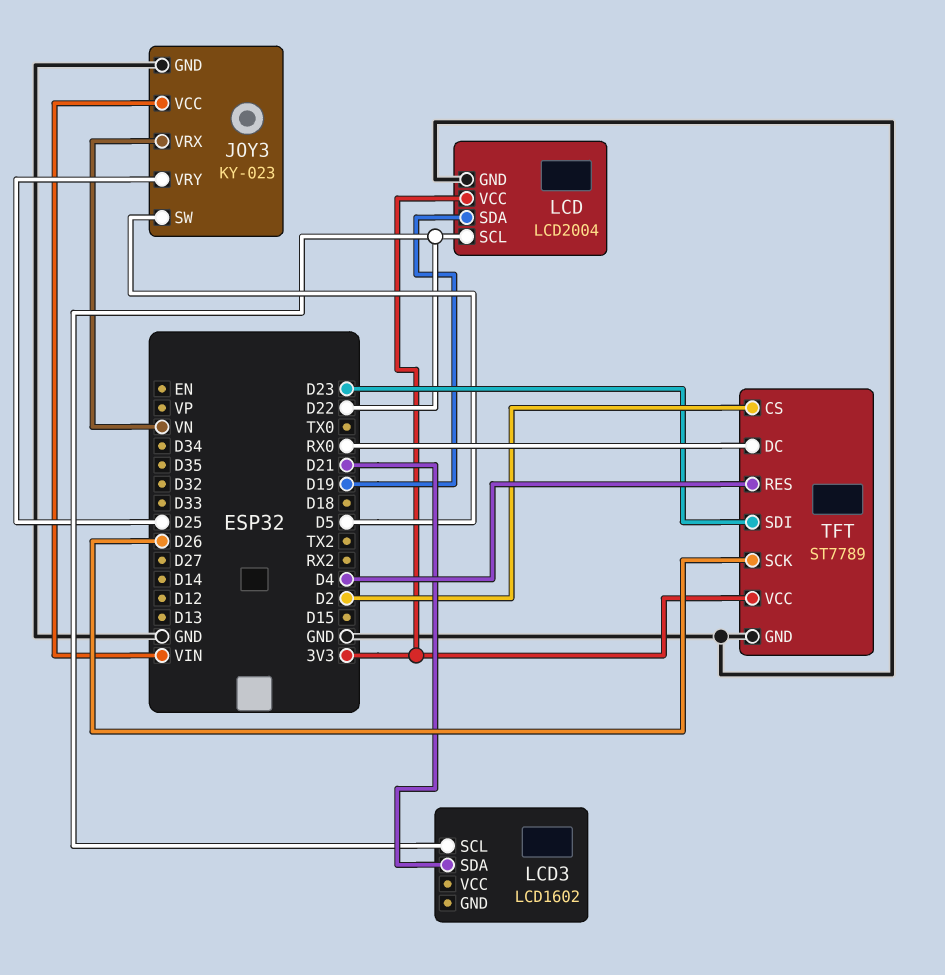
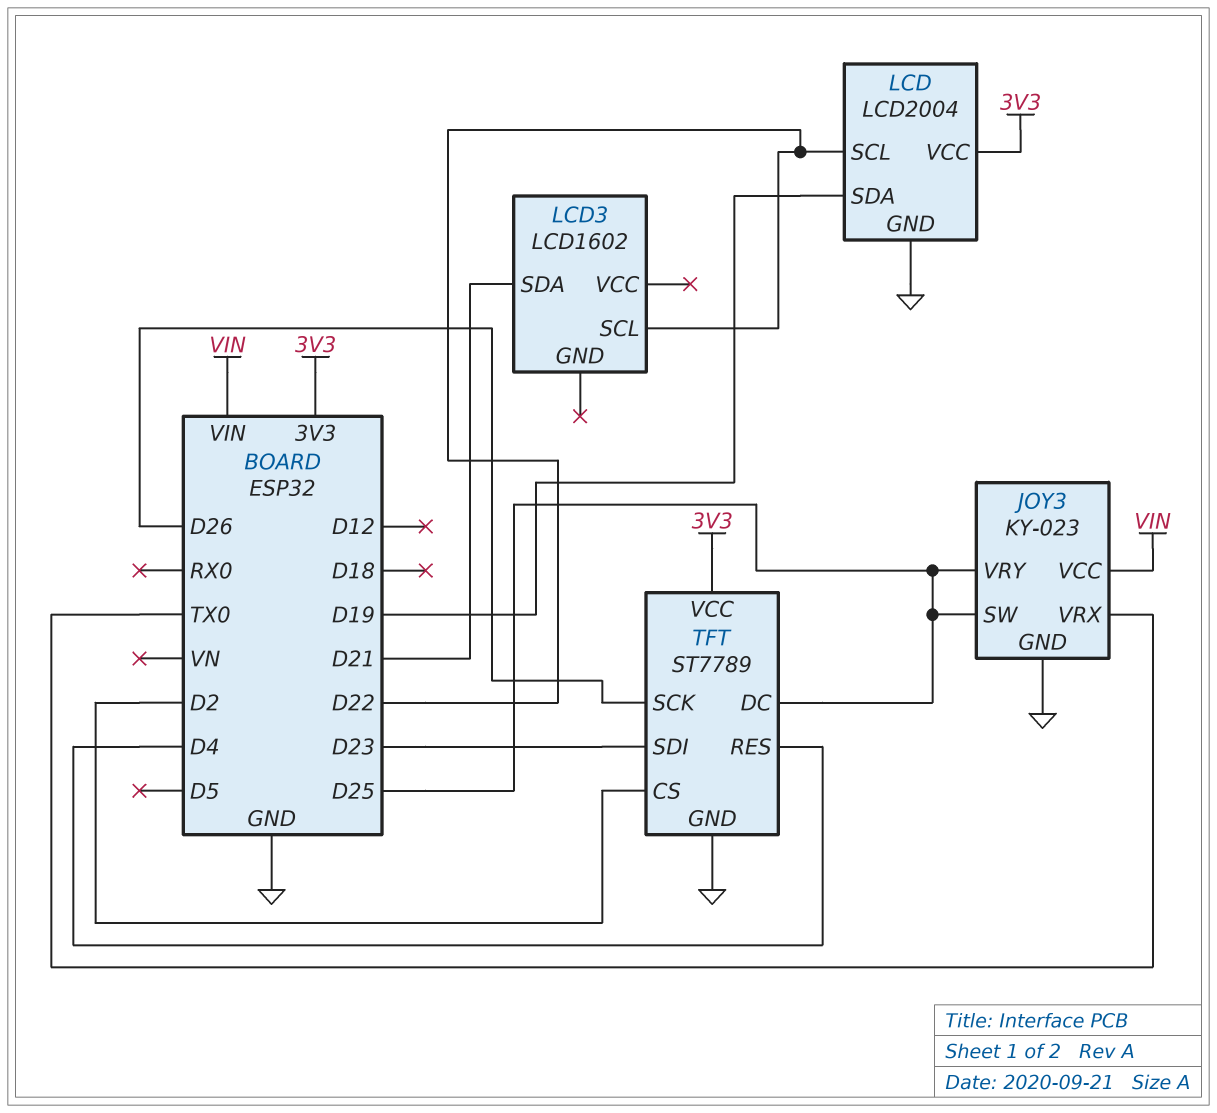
JOY3 pin SW: D5 -> D25
JOY3 pin VRX: VN -> TX0
TFT pin DC: RX0 -> D25

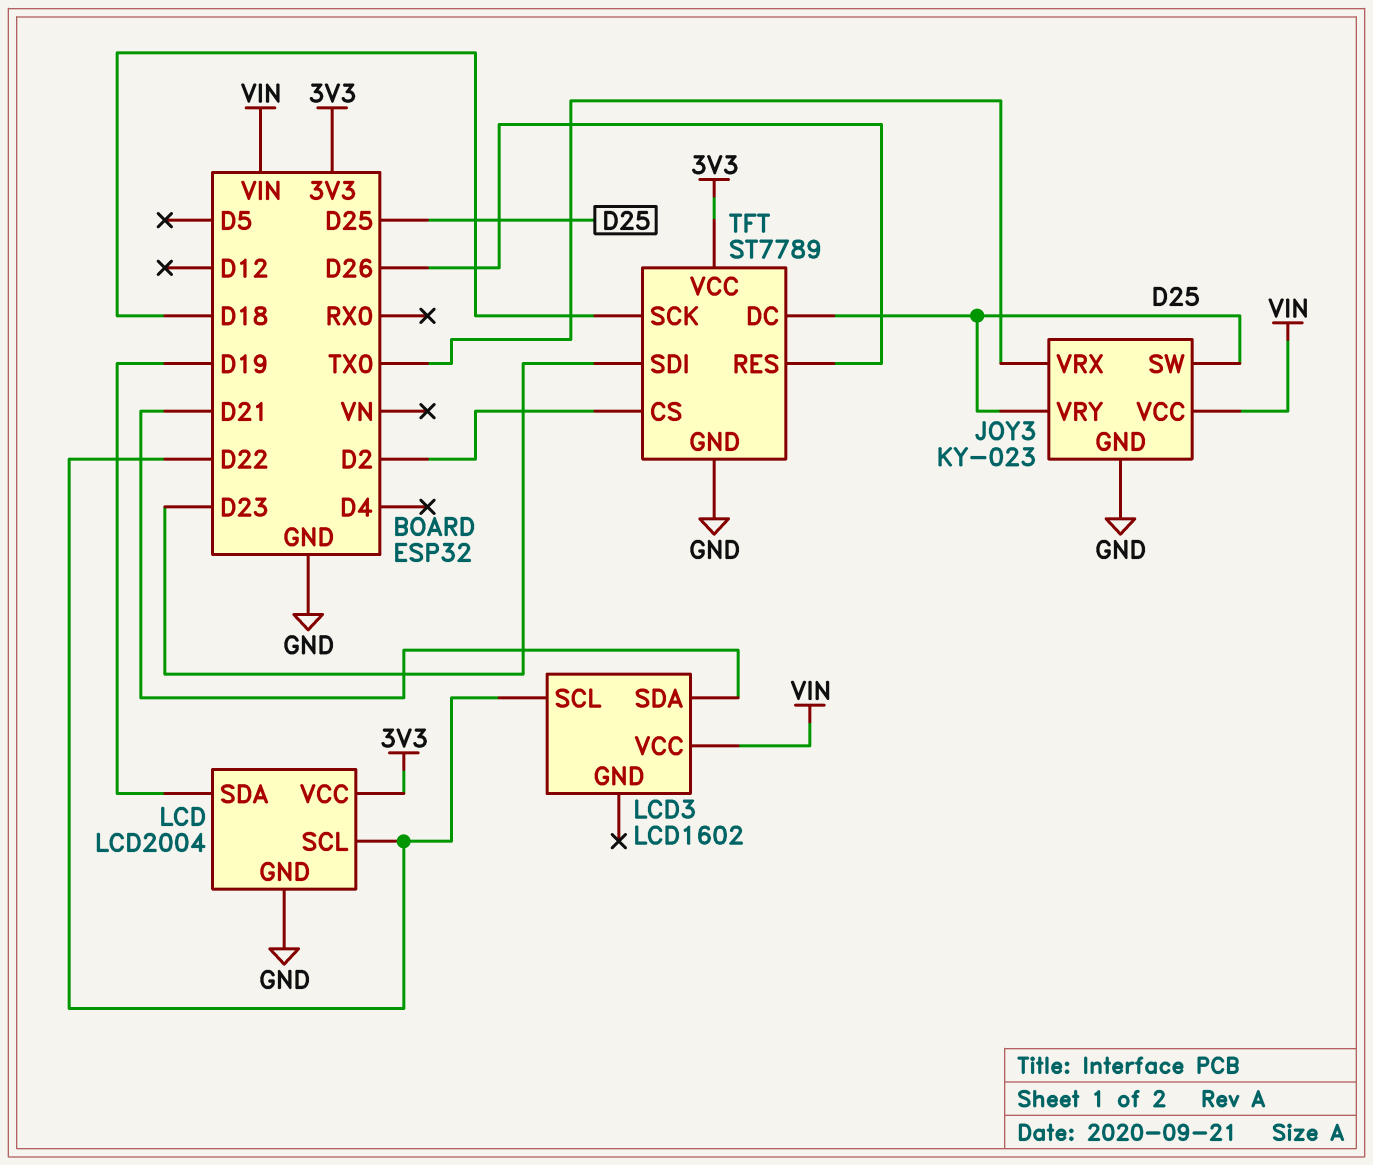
LCD3 pin VCC: none -> VIN
TFT pin RES: D4 -> D26
TFT pin SCK: D26 -> D18

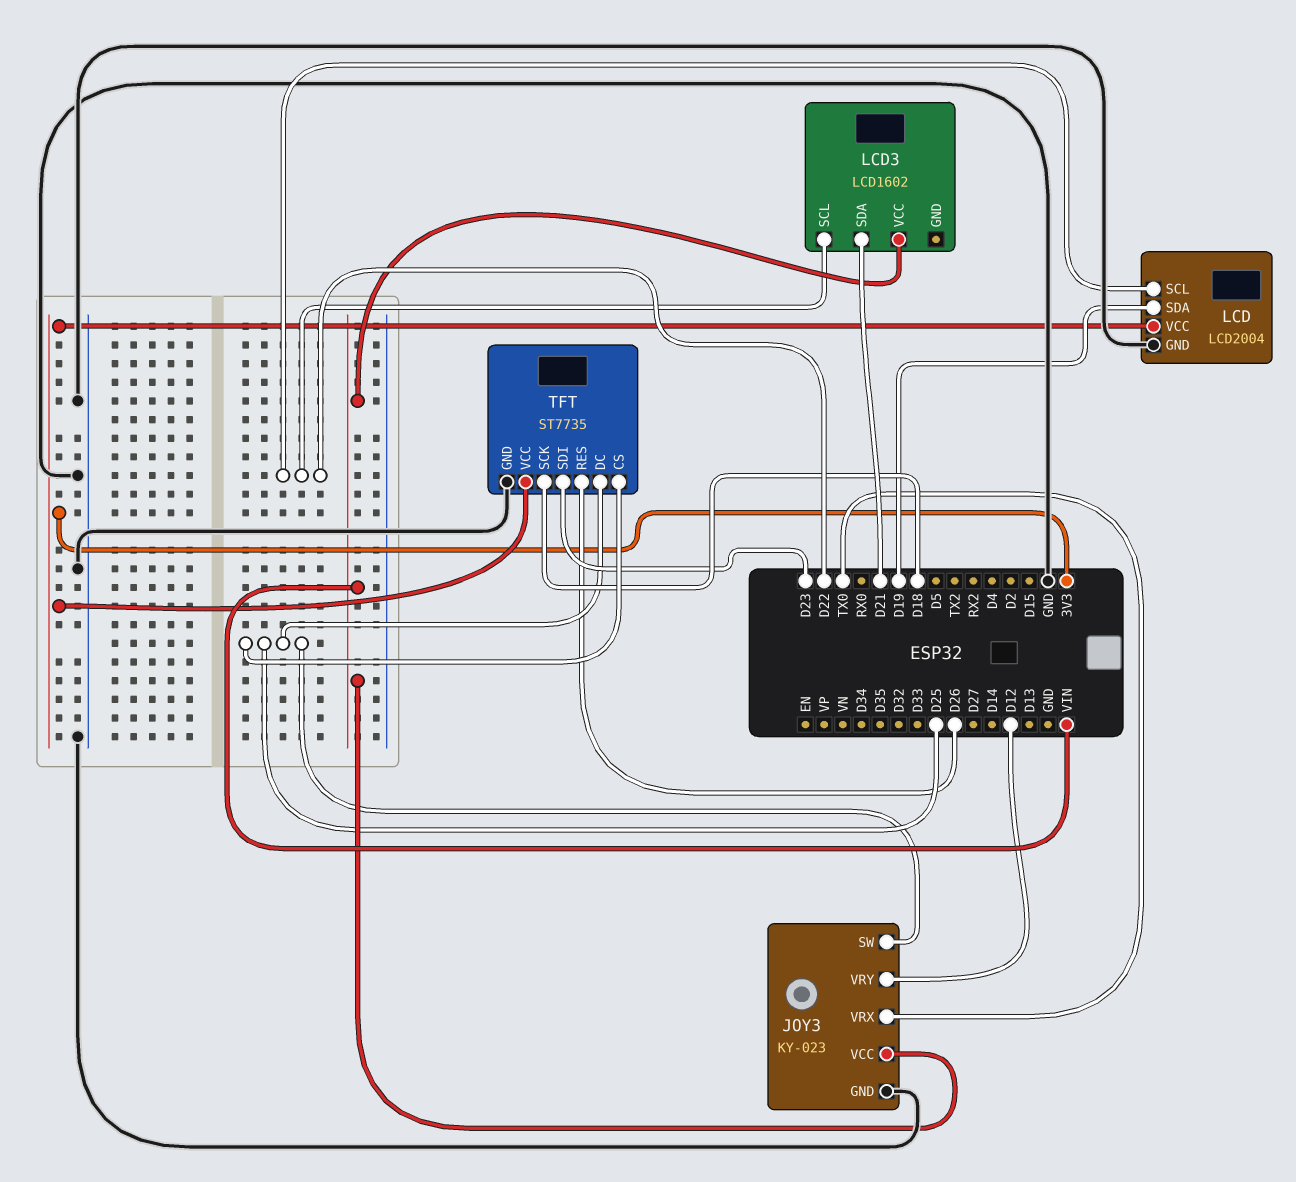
JOY3 pin VRY: D25 -> D12
TFT: ST7789 -> ST7735
TFT pin CS: D2 -> D25

